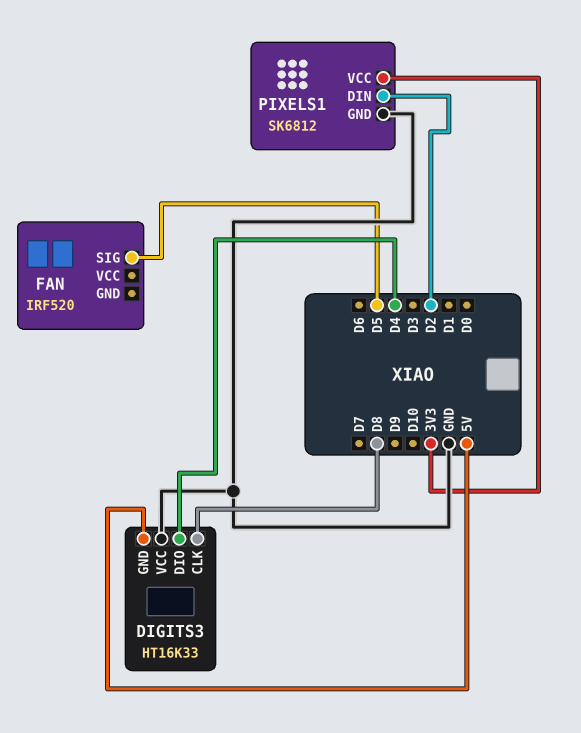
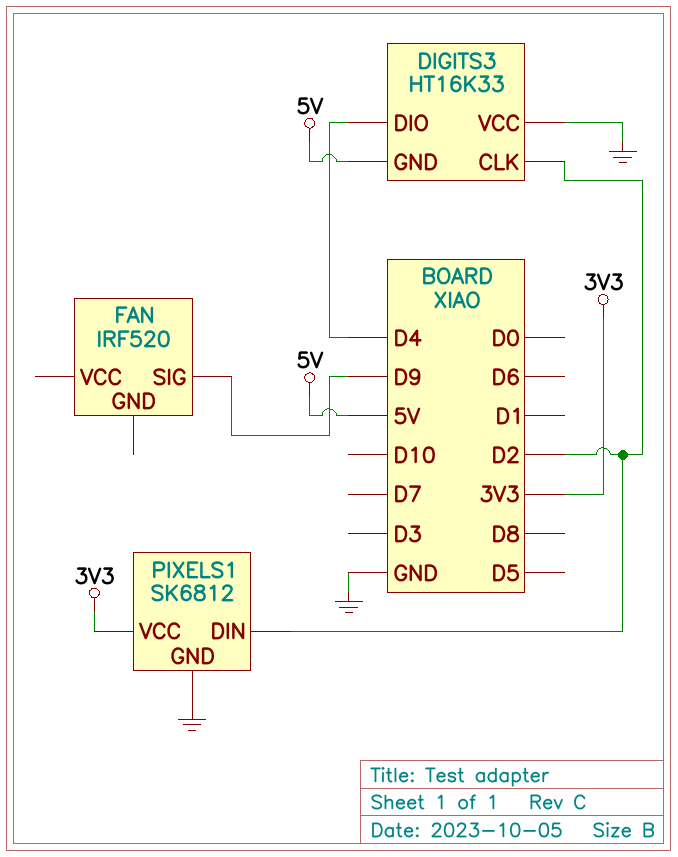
DIGITS3 pin CLK: D8 -> D2
FAN pin SIG: D5 -> D9

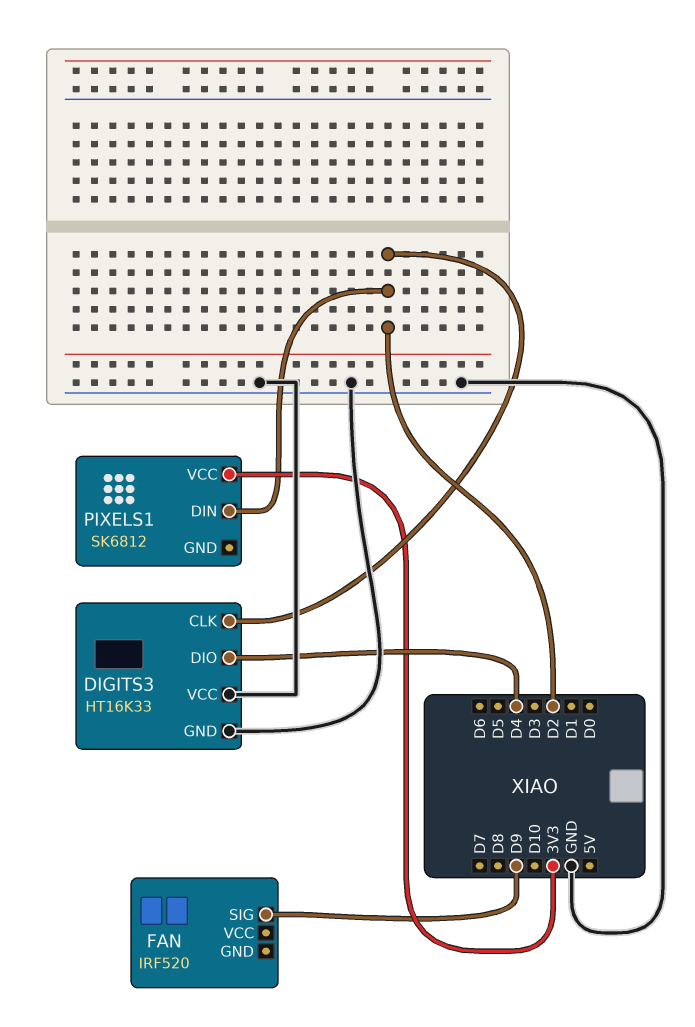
DIGITS3 pin GND: 5V -> GND
PIXELS1 pin GND: GND -> none

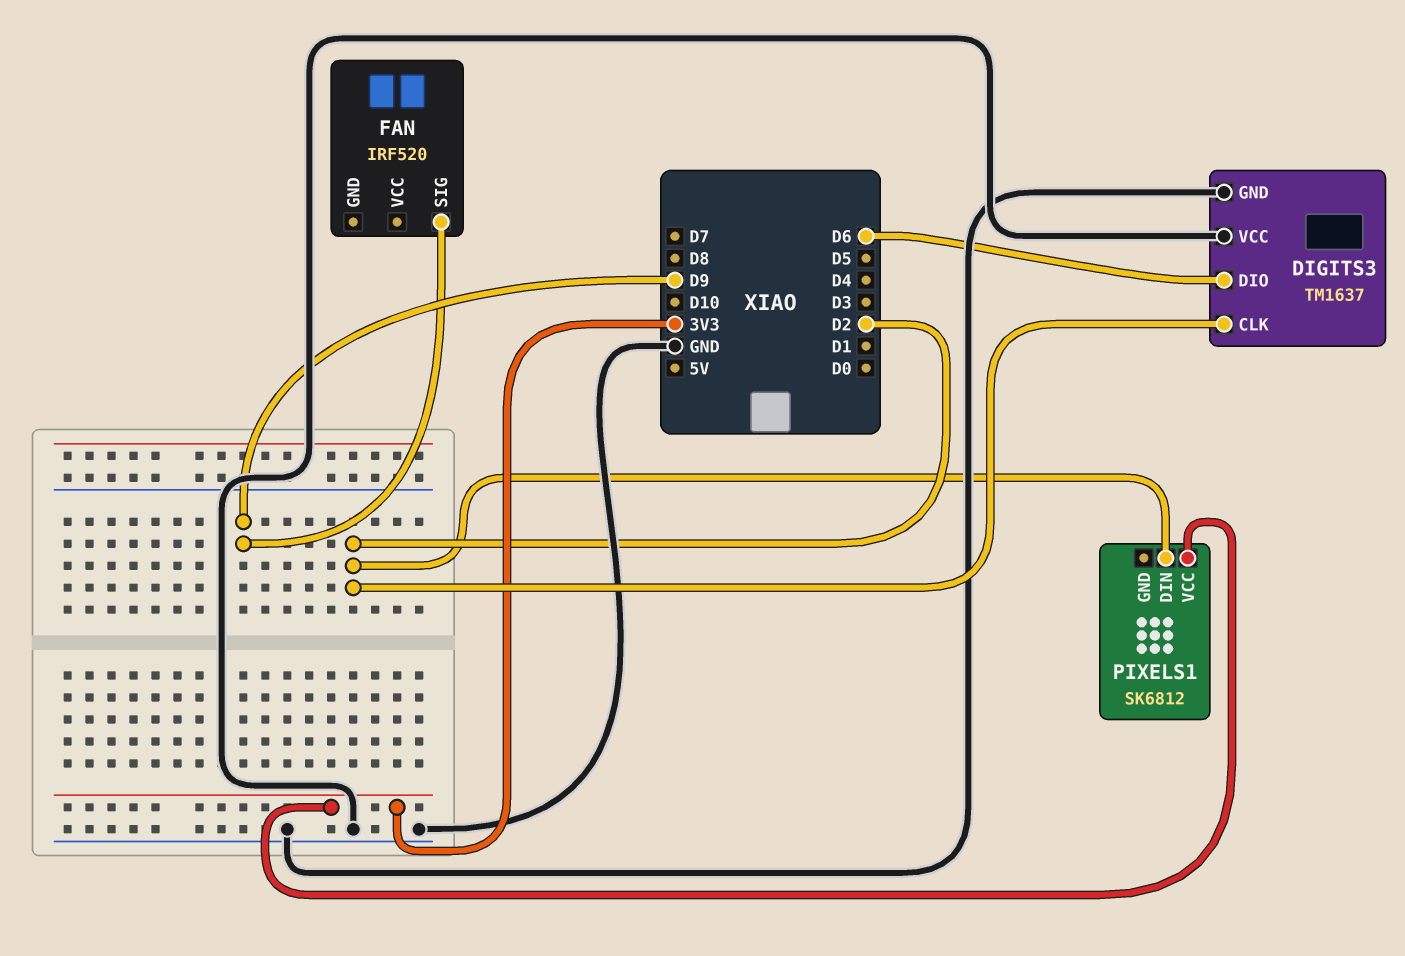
DIGITS3: HT16K33 -> TM1637
DIGITS3 pin DIO: D4 -> D6

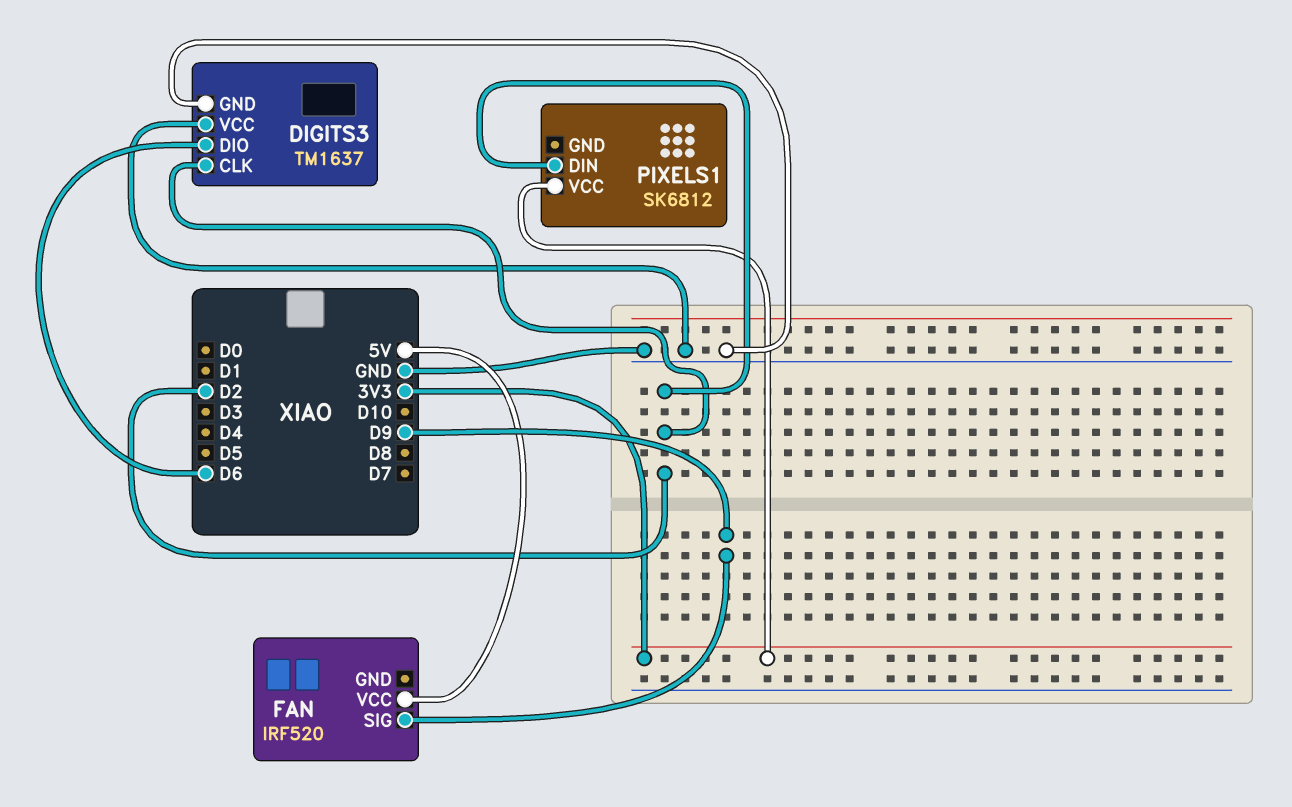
FAN pin VCC: none -> 5V

